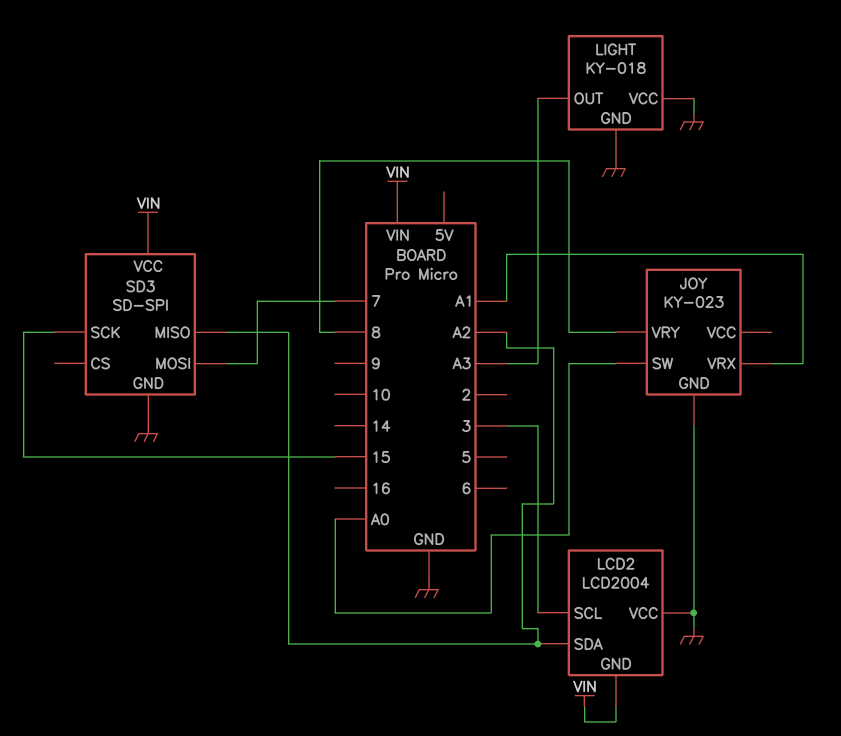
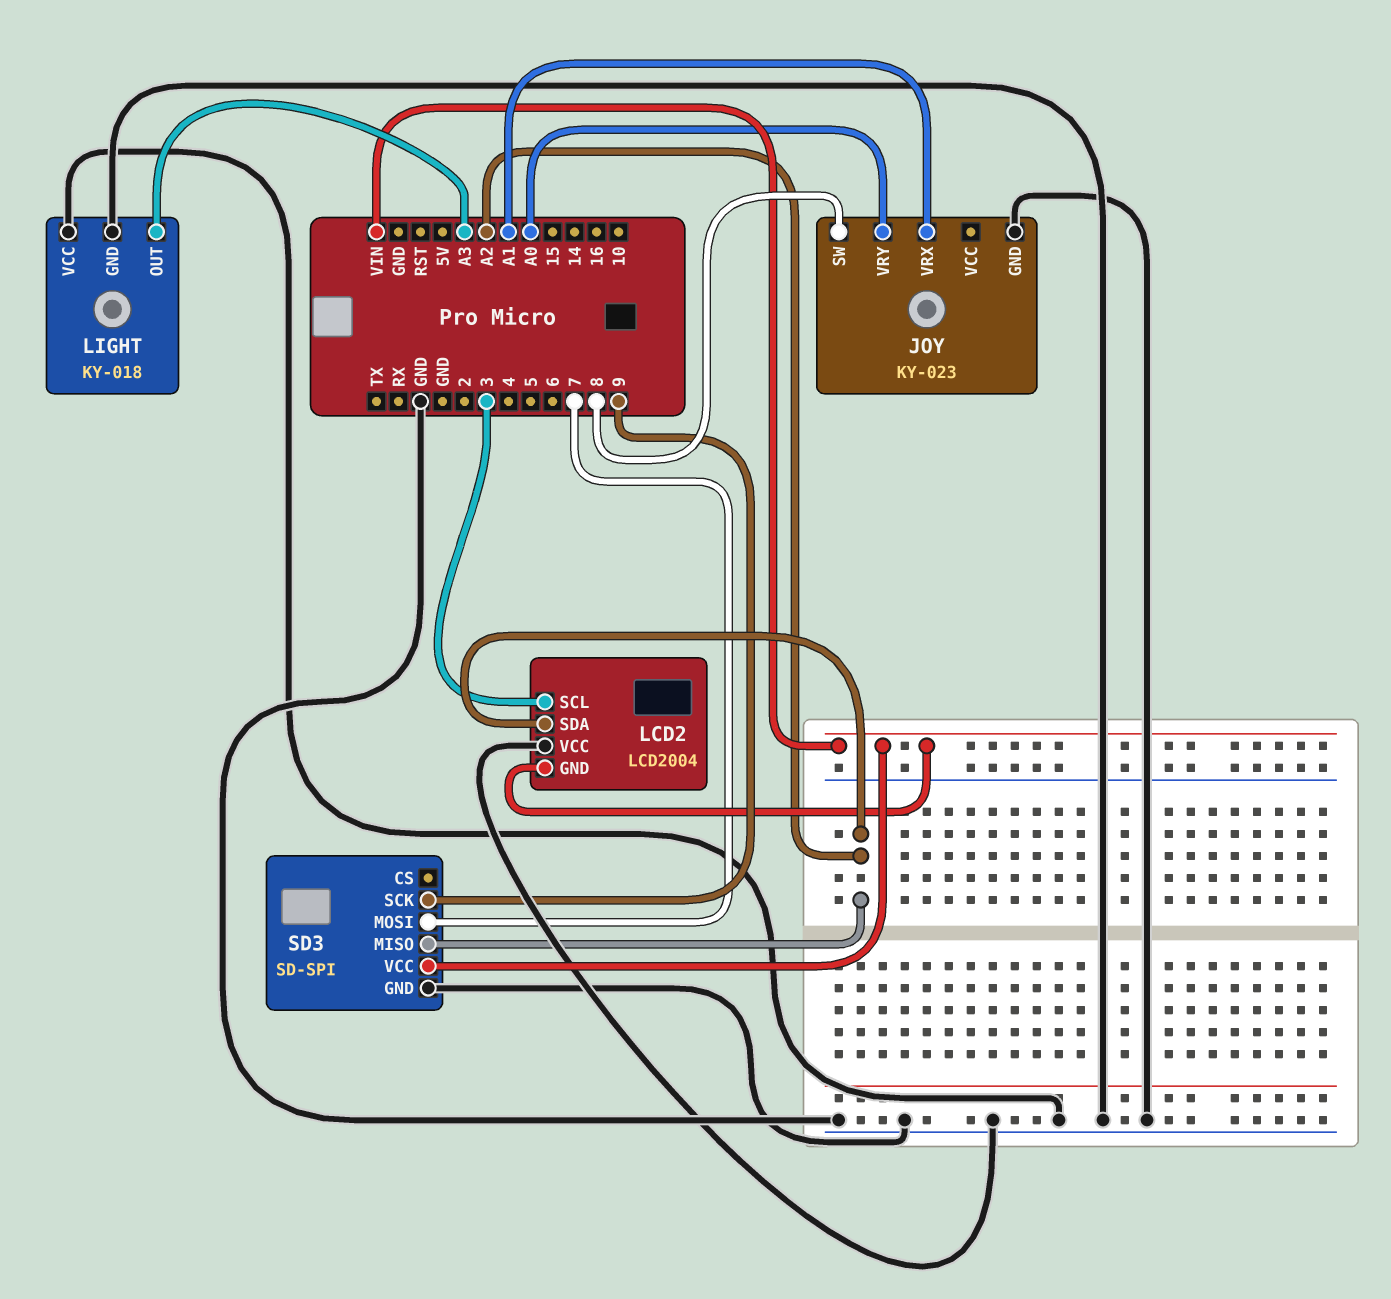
JOY pin SW: A0 -> 8
JOY pin VRY: 8 -> A0
SD3 pin SCK: 15 -> 9

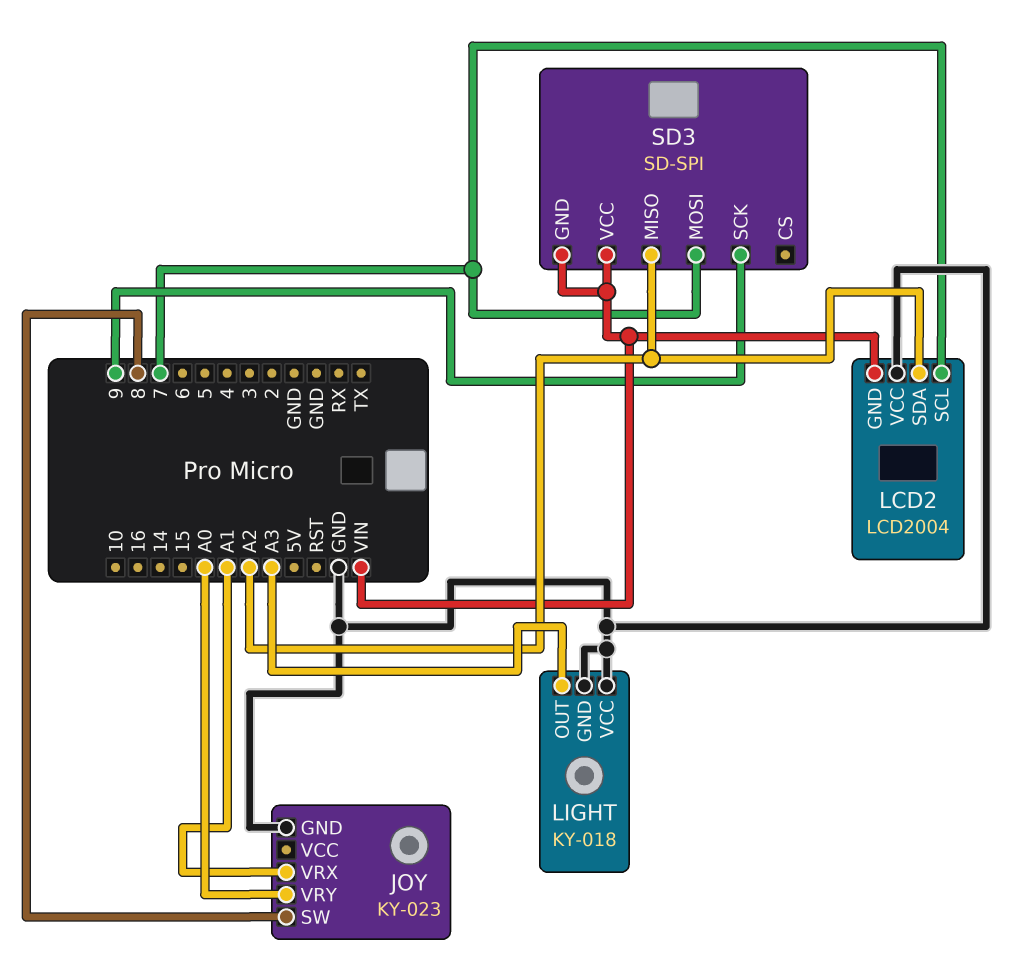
LCD2 pin SCL: 3 -> 7
SD3 pin GND: GND -> VIN

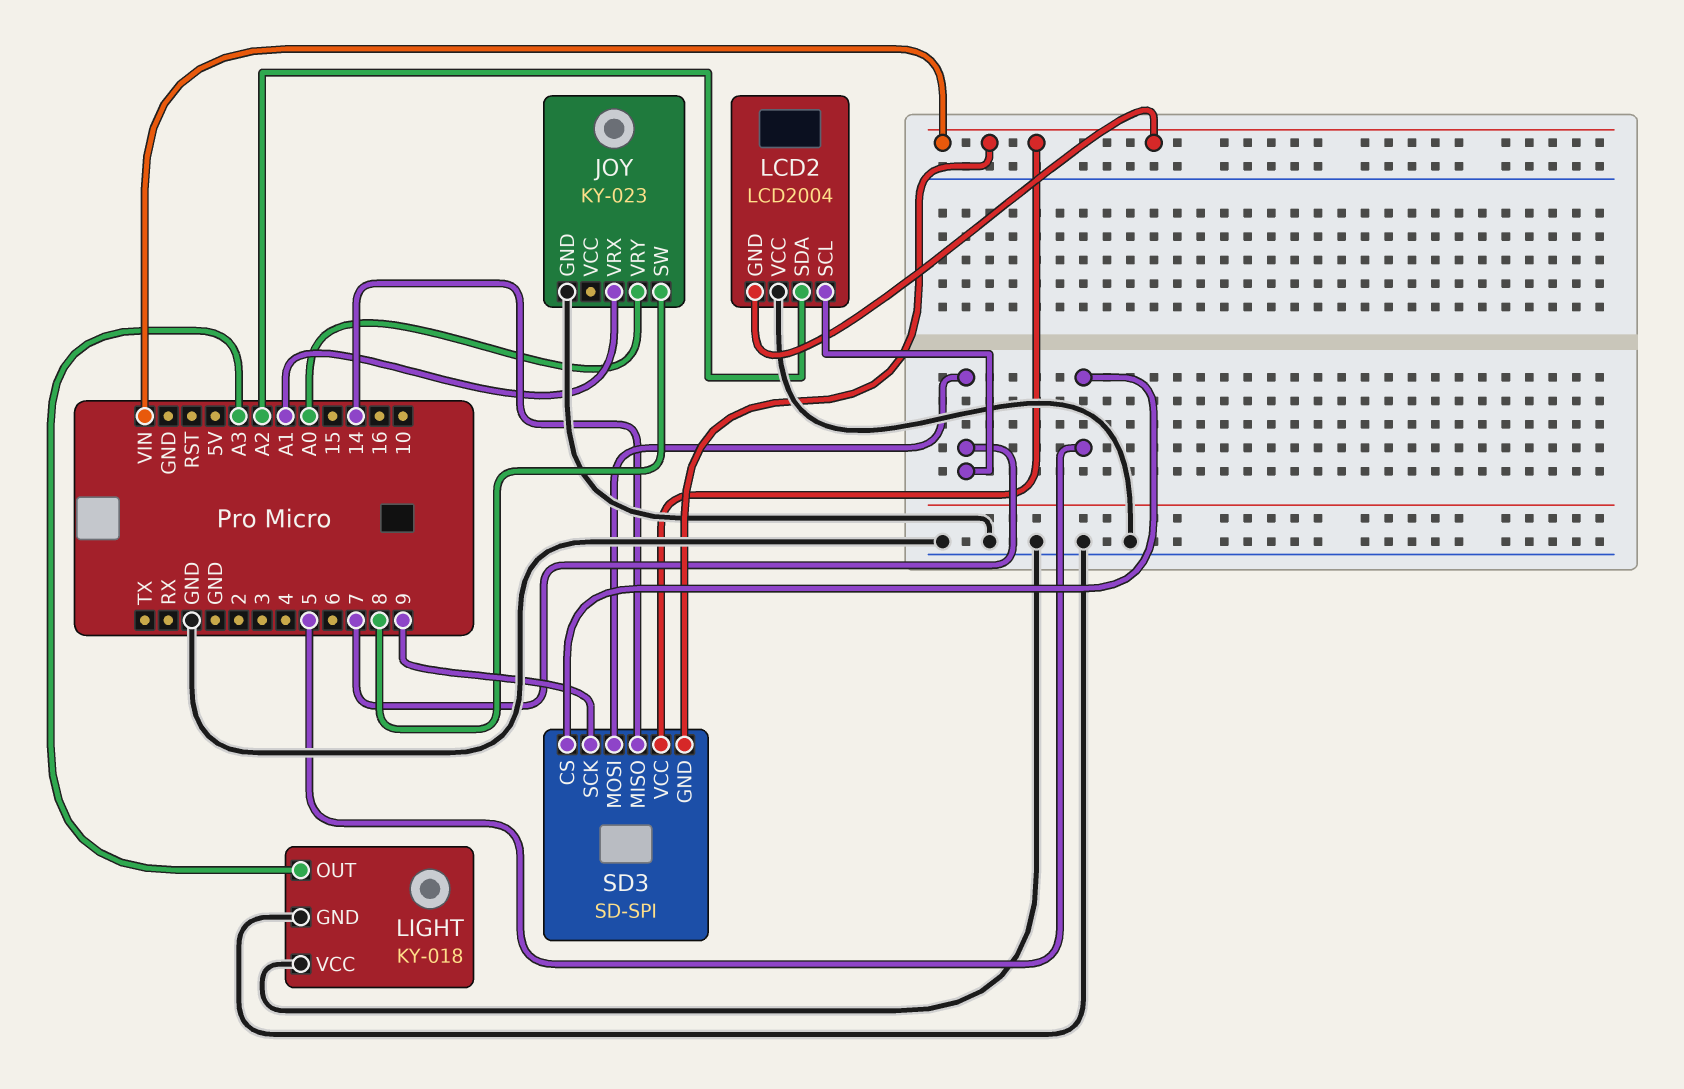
SD3 pin CS: none -> 5
SD3 pin MISO: A2 -> 14

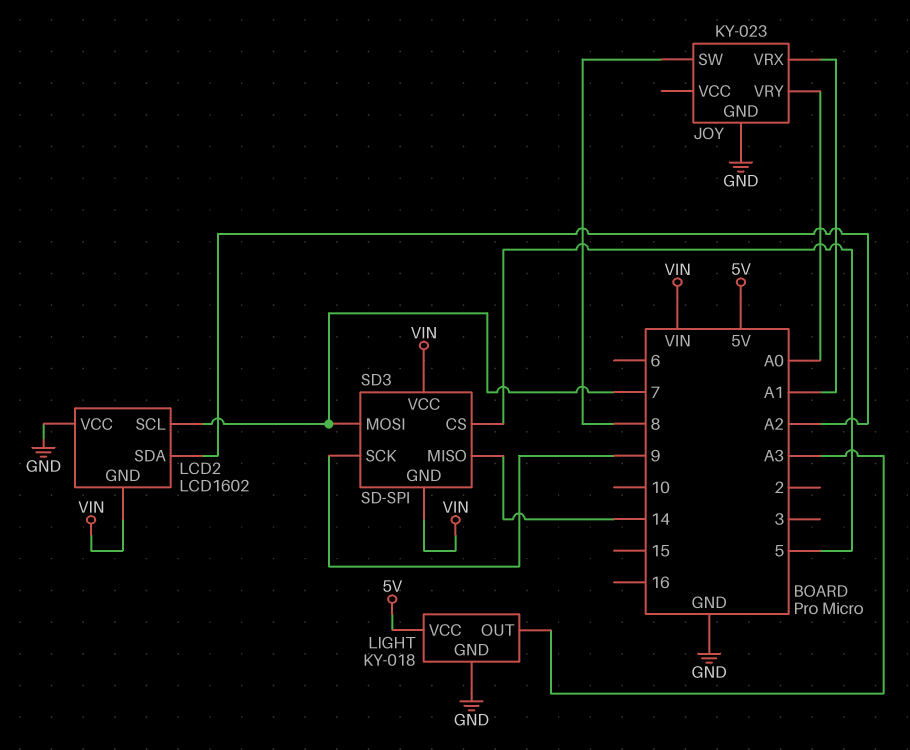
LCD2: LCD2004 -> LCD1602
LIGHT pin VCC: GND -> 5V

